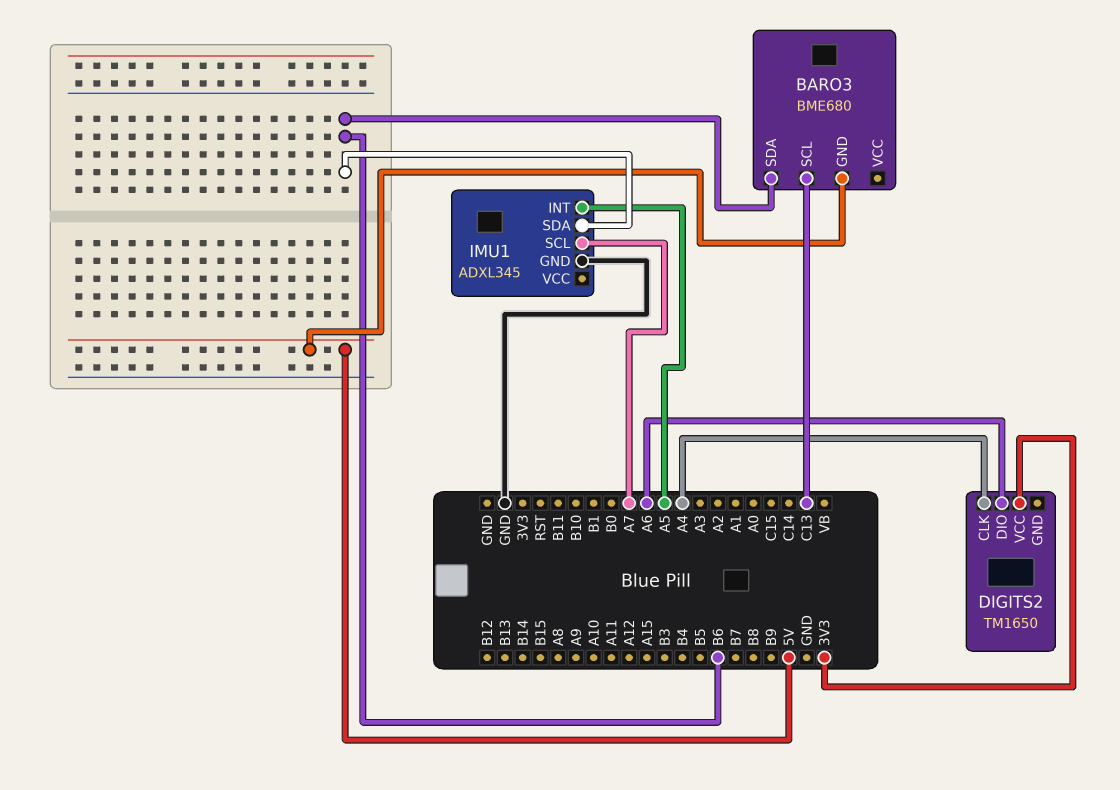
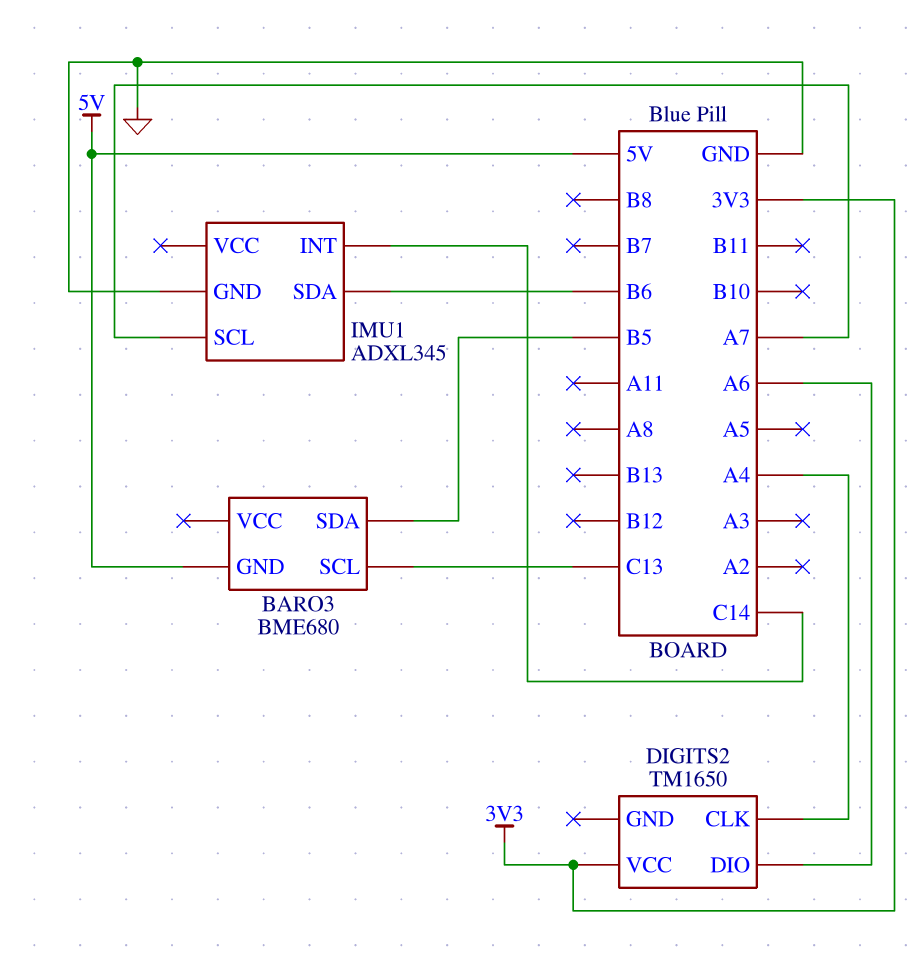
BARO3 pin SDA: B6 -> B5
IMU1 pin INT: A5 -> C14

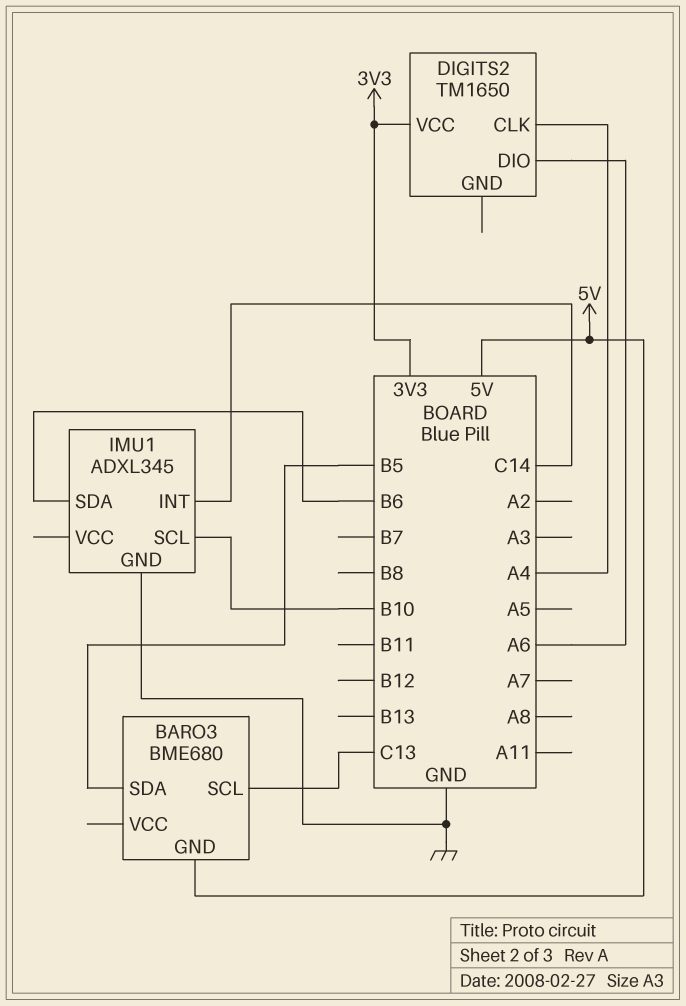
IMU1 pin SCL: A7 -> B10

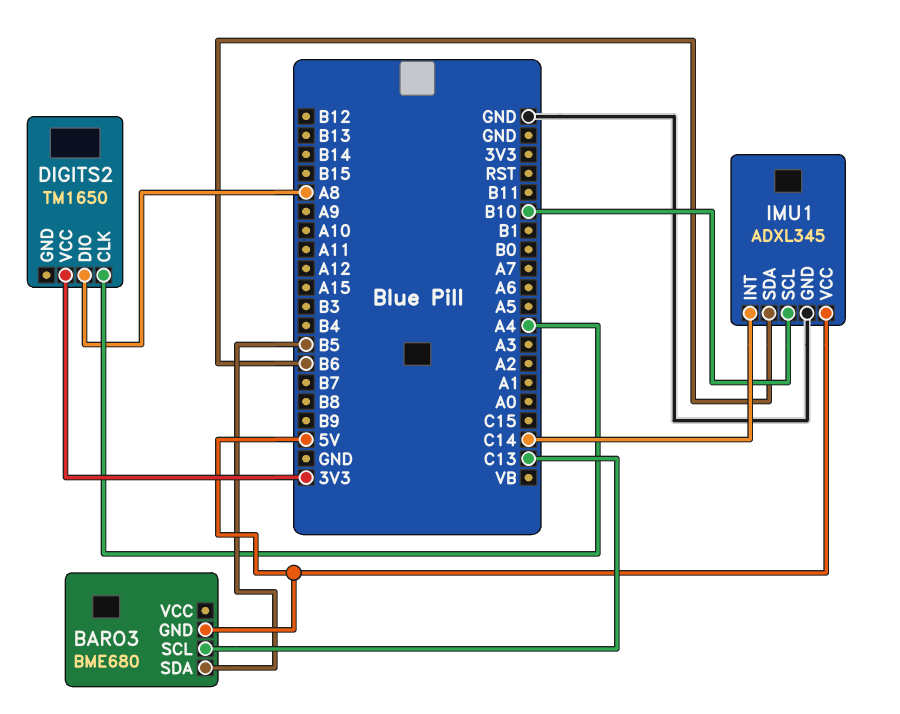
DIGITS2 pin DIO: A6 -> A8
IMU1 pin VCC: none -> 5V

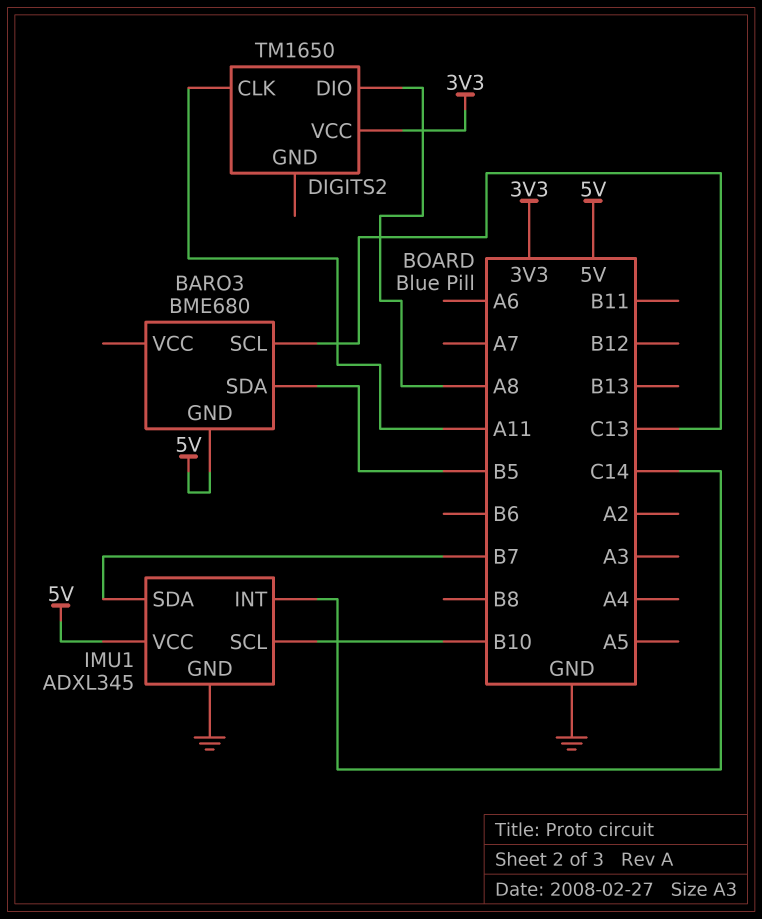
DIGITS2 pin CLK: A4 -> A11
IMU1 pin SDA: B6 -> B7

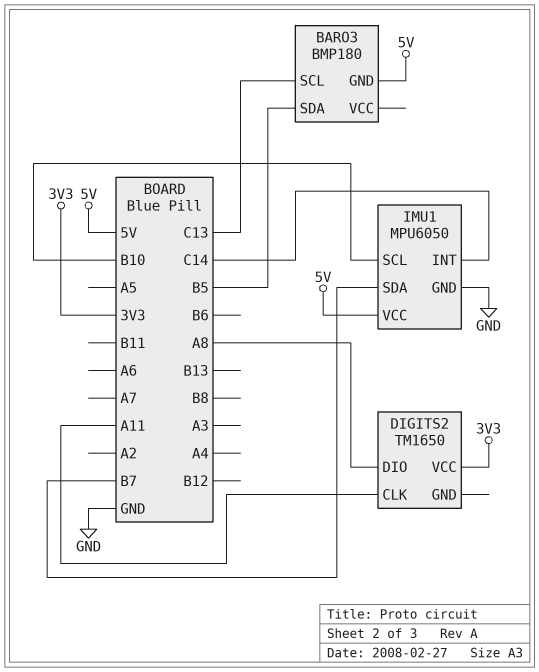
BARO3: BME680 -> BMP180
IMU1: ADXL345 -> MPU6050

